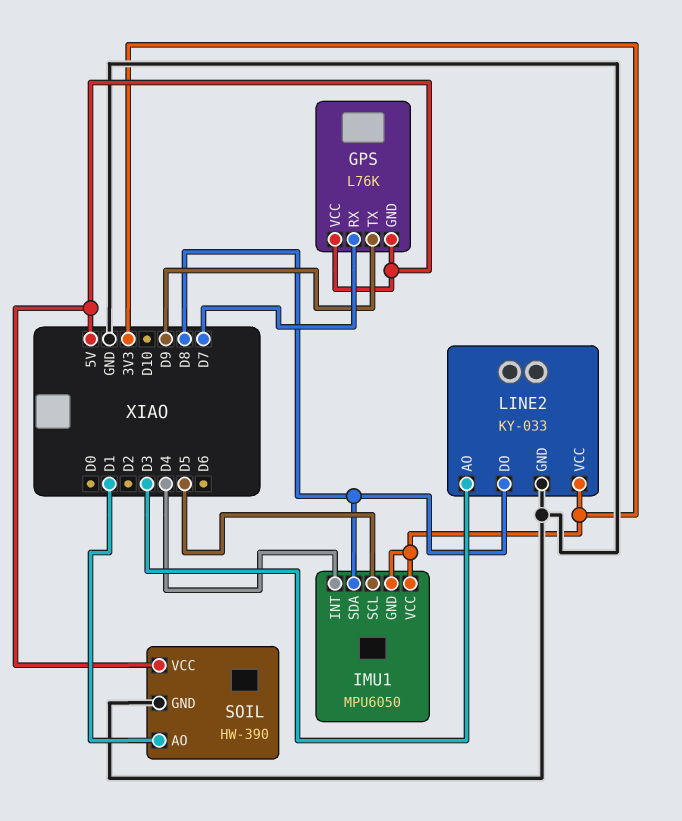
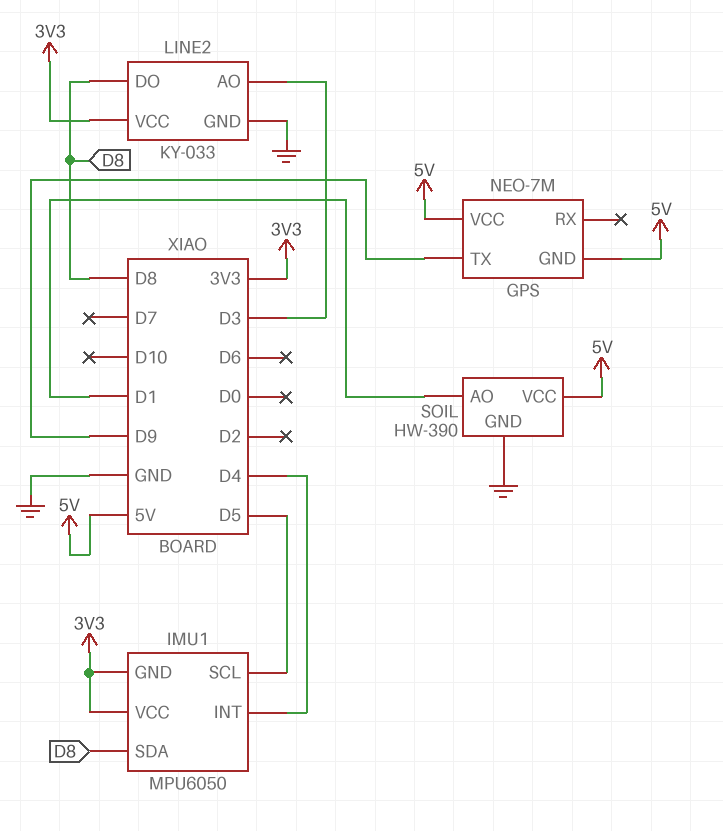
GPS: L76K -> NEO-7M
GPS pin RX: D7 -> none

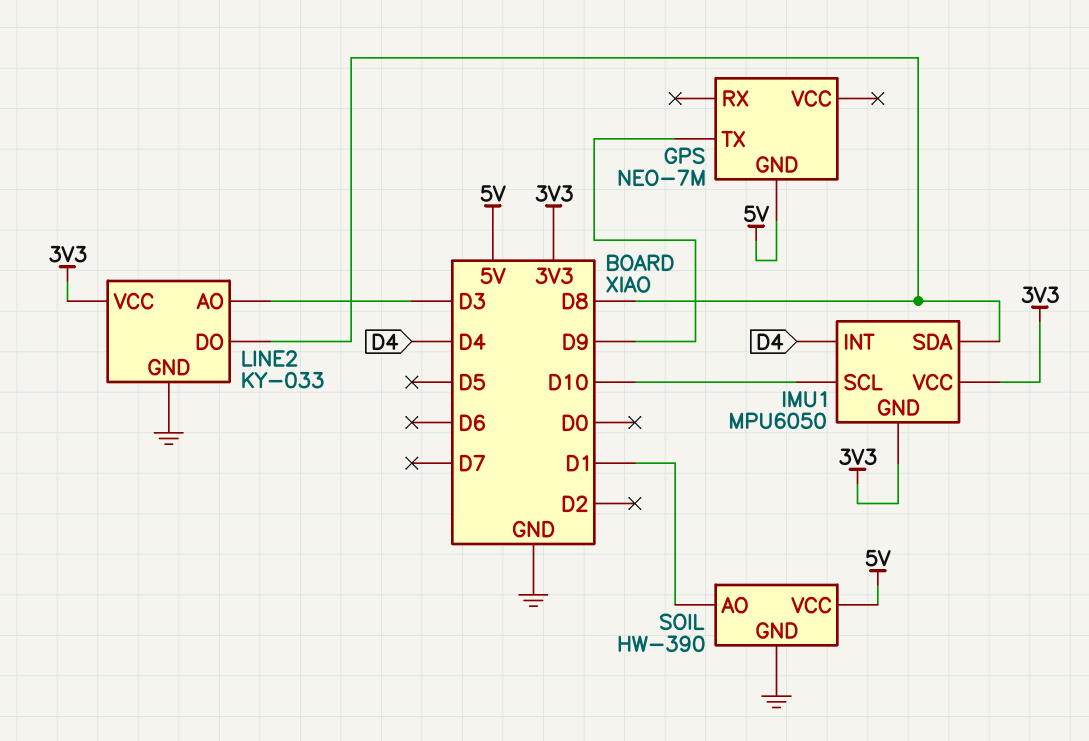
GPS pin VCC: 5V -> none
IMU1 pin SCL: D5 -> D10

